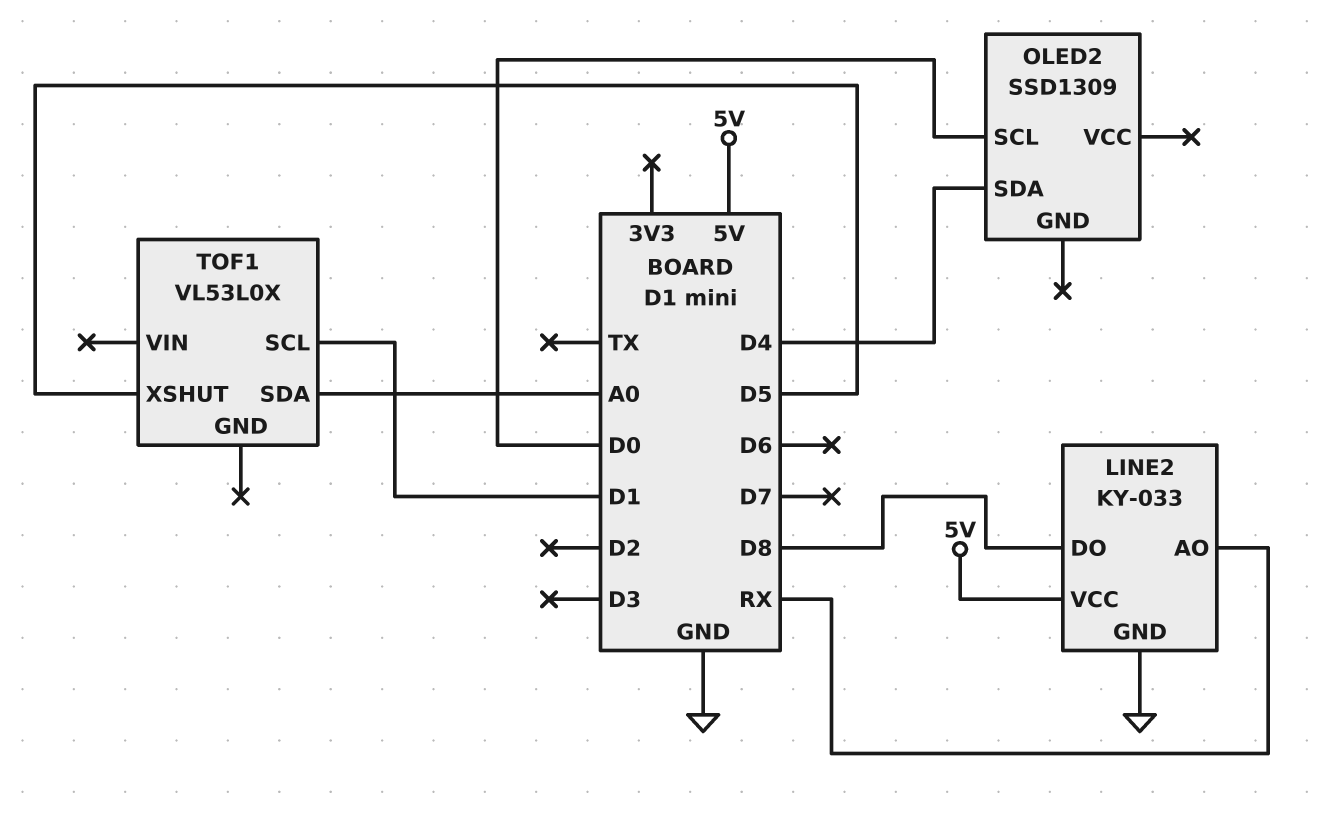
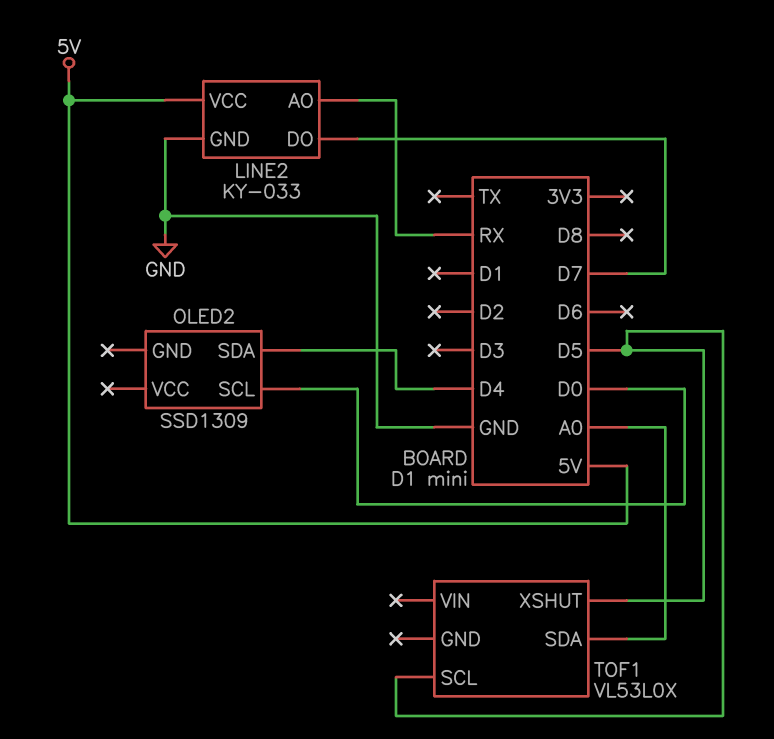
LINE2 pin DO: D8 -> D7
TOF1 pin SCL: D1 -> D5

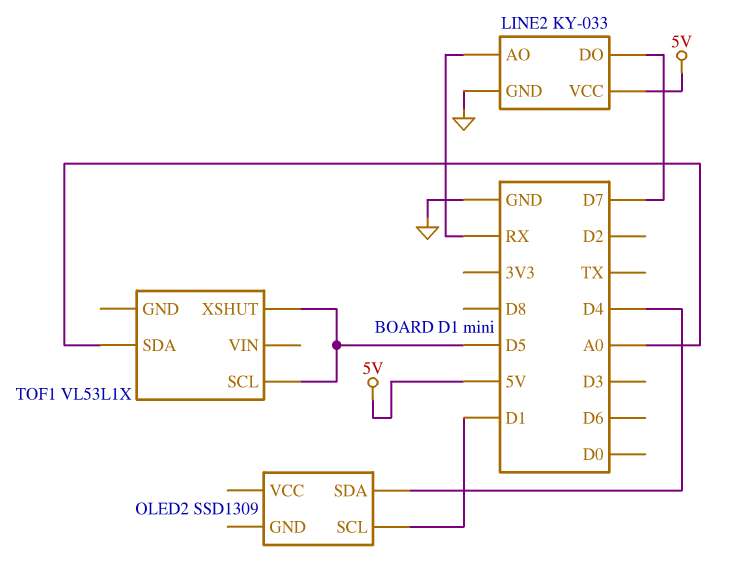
OLED2 pin SCL: D0 -> D1
TOF1: VL53L0X -> VL53L1X

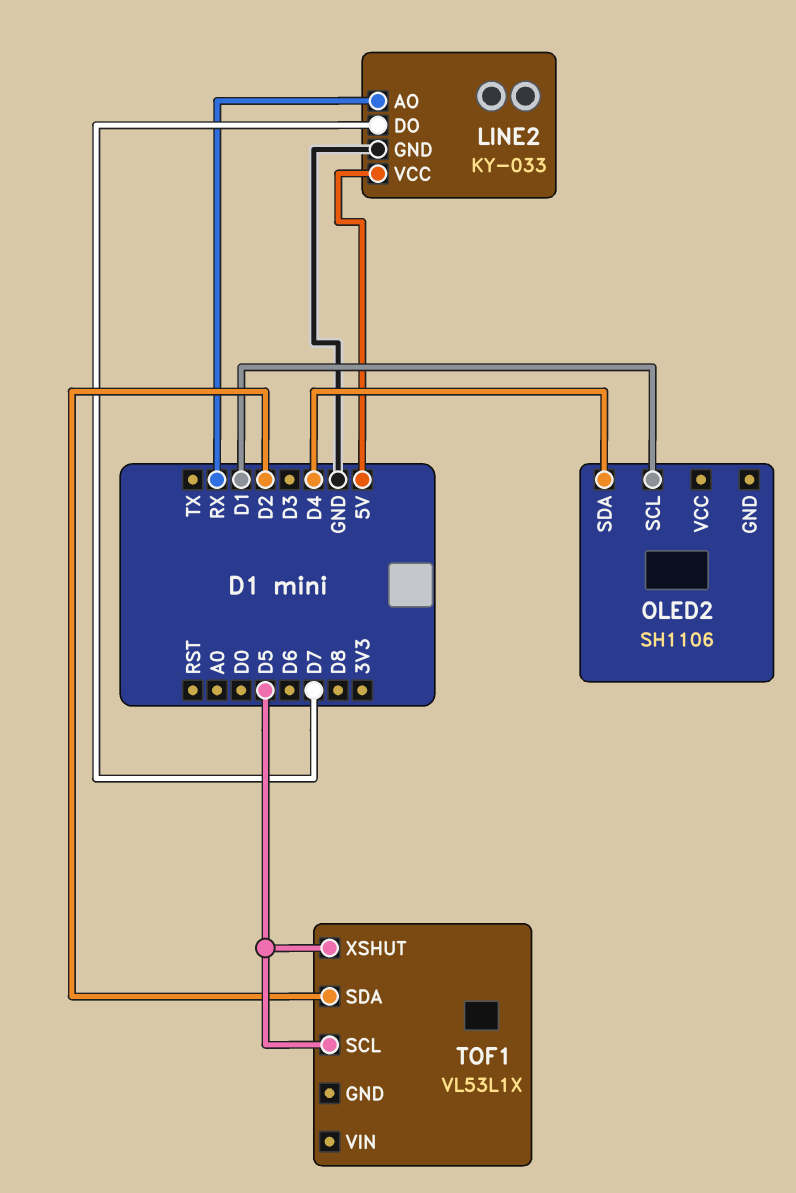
OLED2: SSD1309 -> SH1106
TOF1 pin SDA: A0 -> D2

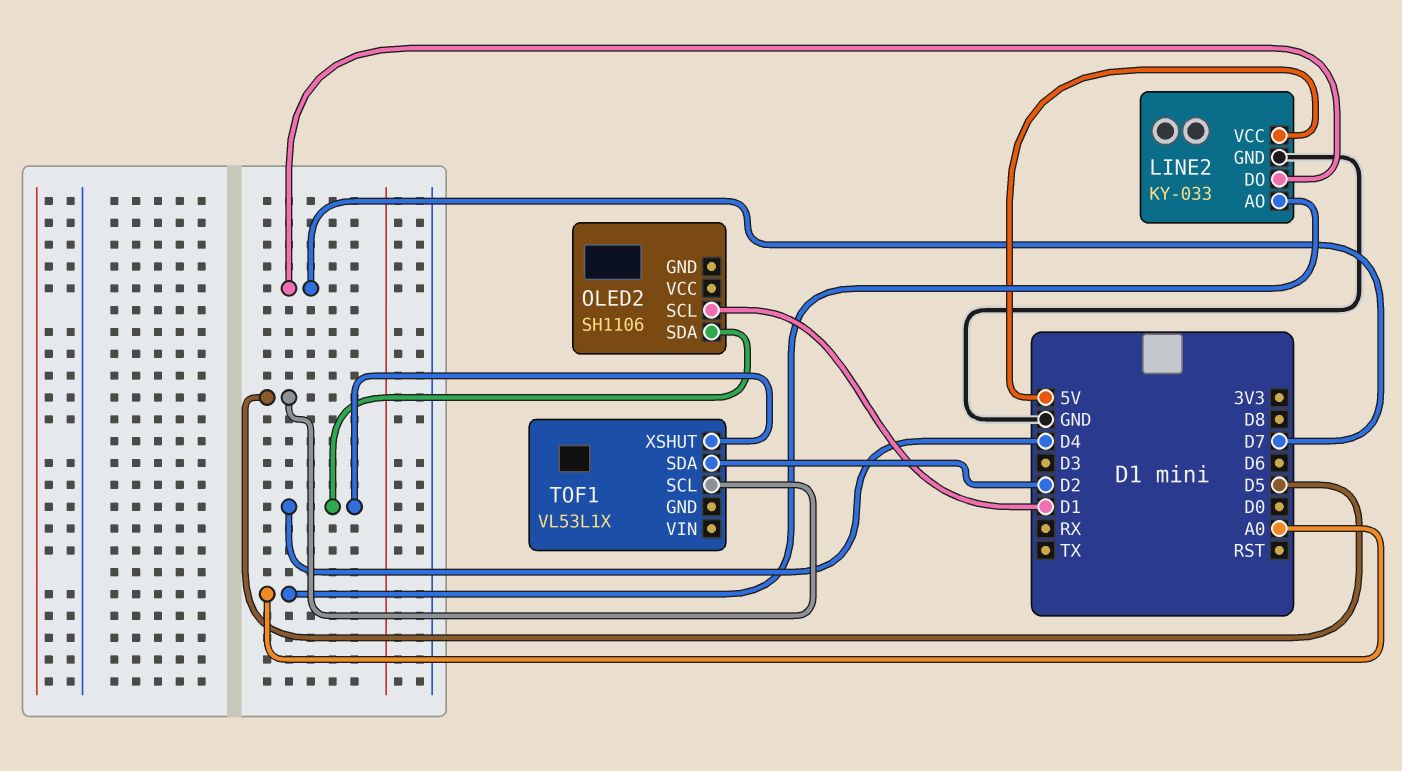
LINE2 pin AO: RX -> A0
TOF1 pin XSHUT: D5 -> D4

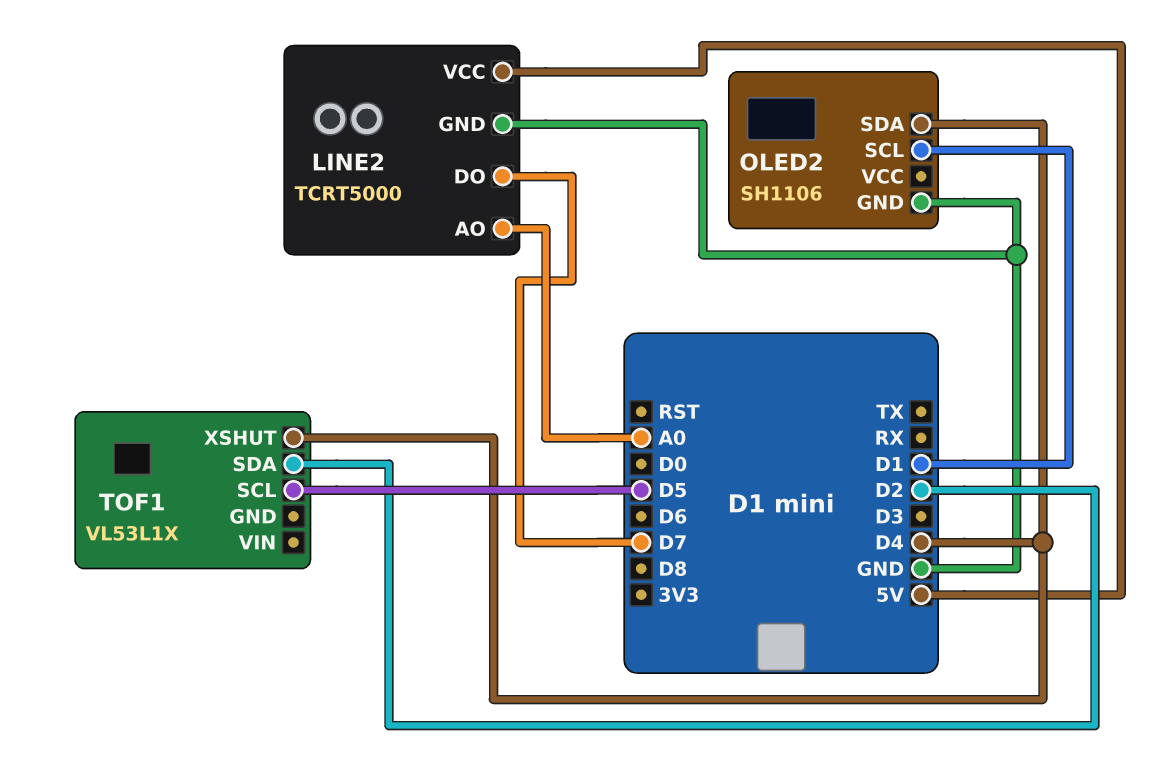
LINE2: KY-033 -> TCRT5000
OLED2 pin GND: none -> GND

